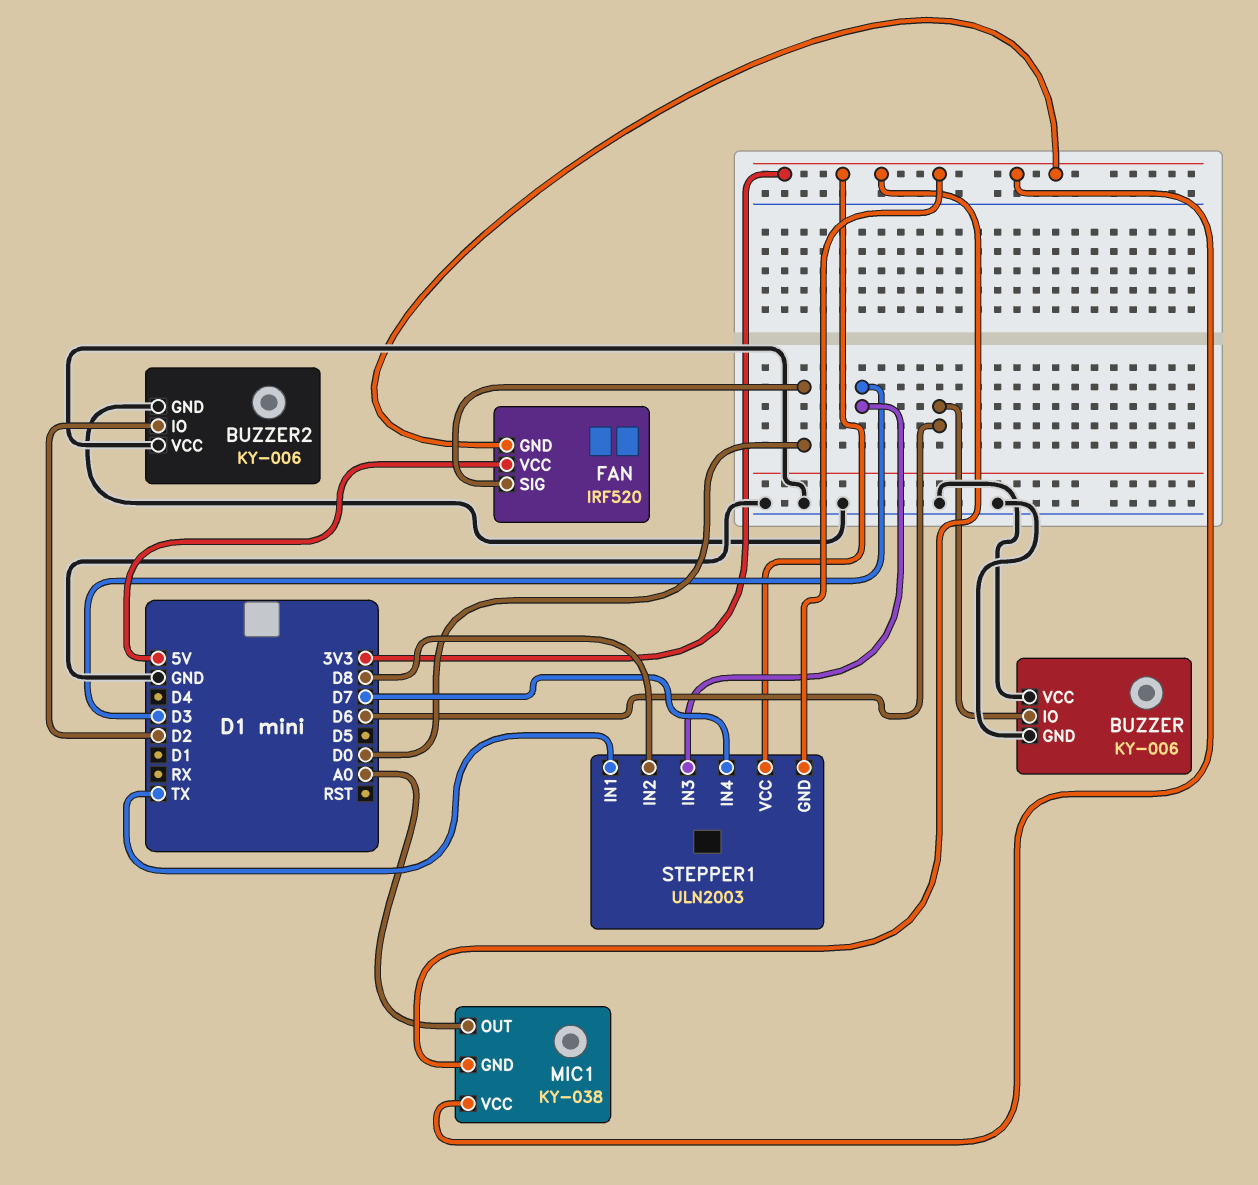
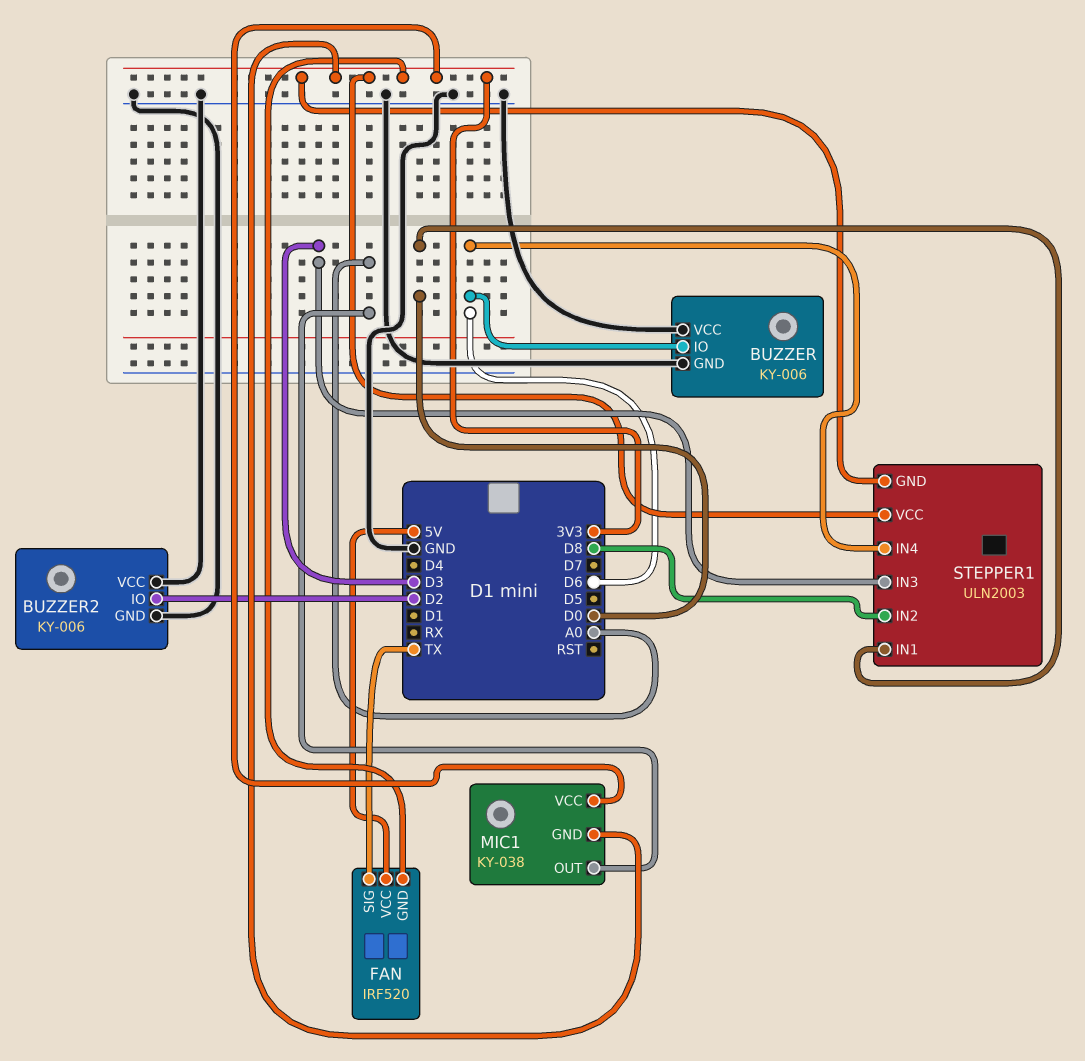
FAN pin SIG: D0 -> TX
STEPPER1 pin IN1: TX -> D0
STEPPER1 pin IN4: D7 -> D6

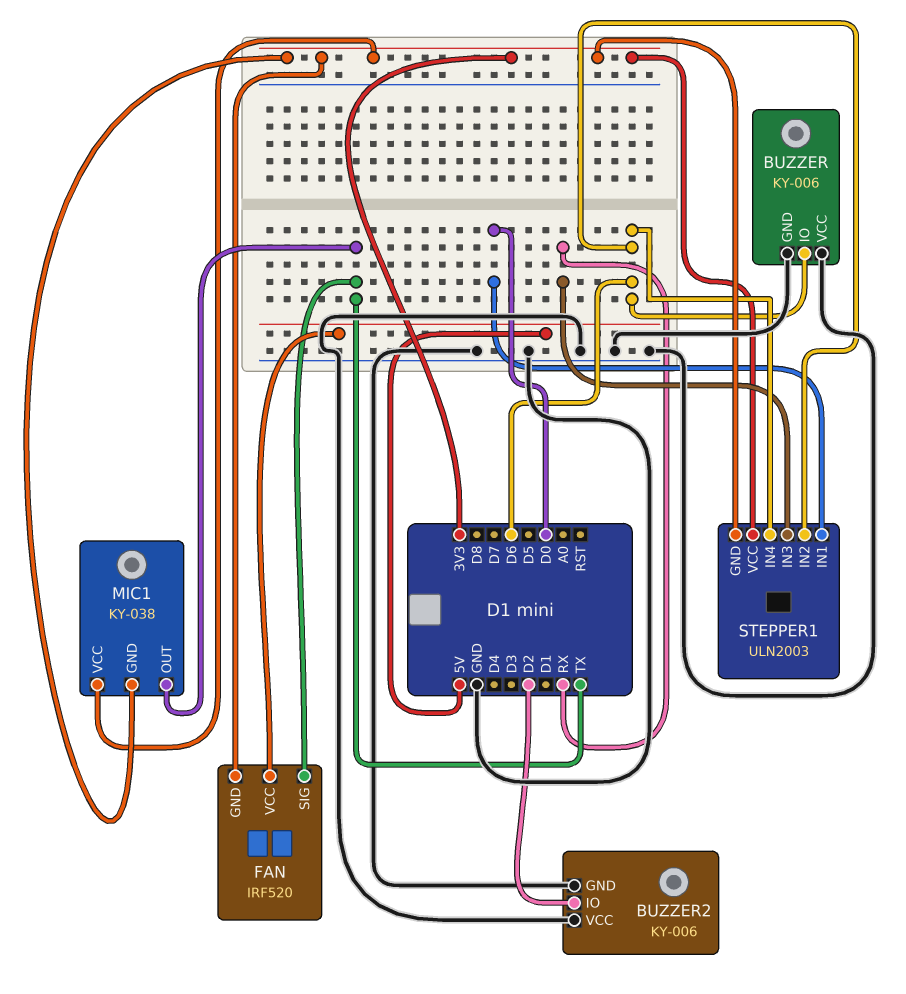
MIC1 pin OUT: A0 -> TX
STEPPER1 pin IN2: D8 -> D6
STEPPER1 pin IN3: D3 -> RX

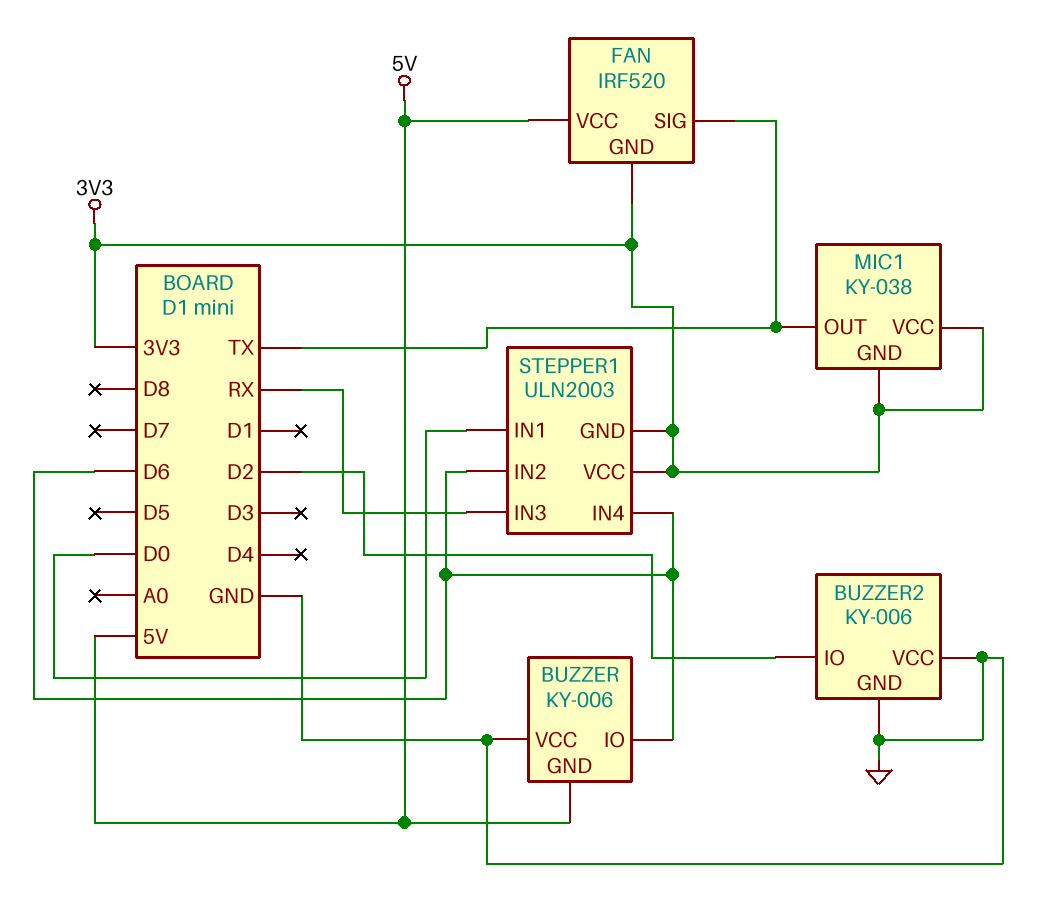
BUZZER pin GND: GND -> 5V

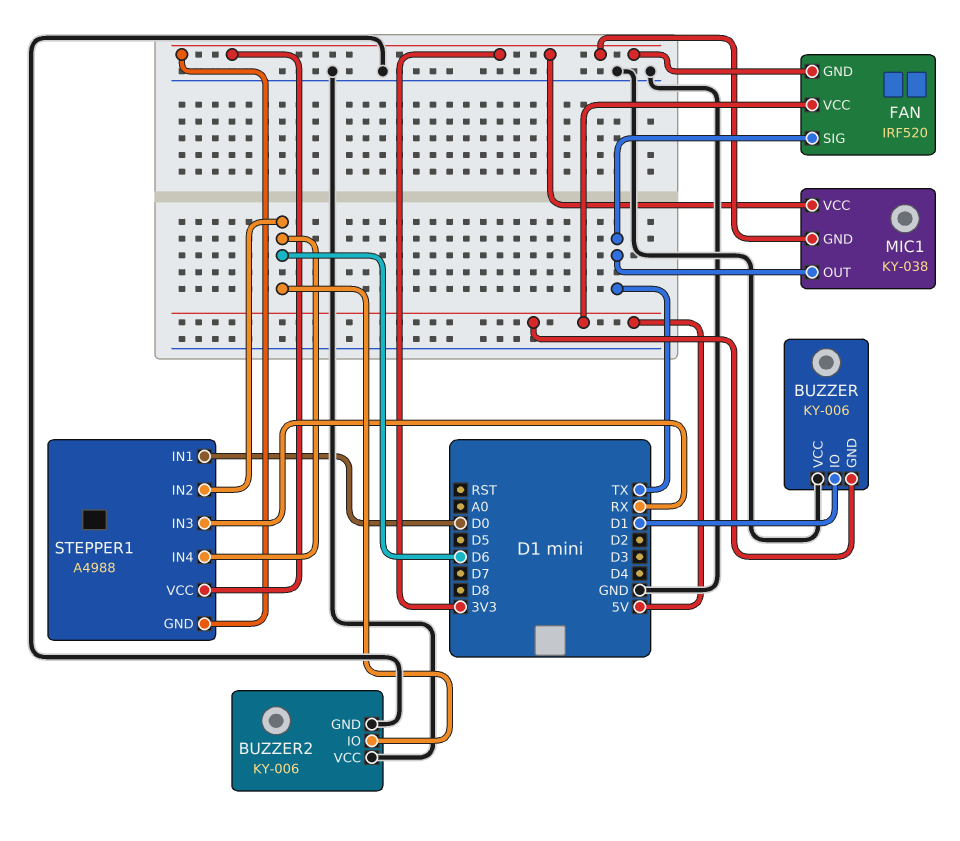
BUZZER pin IO: D6 -> D1
BUZZER2 pin IO: D2 -> D6
STEPPER1: ULN2003 -> A4988

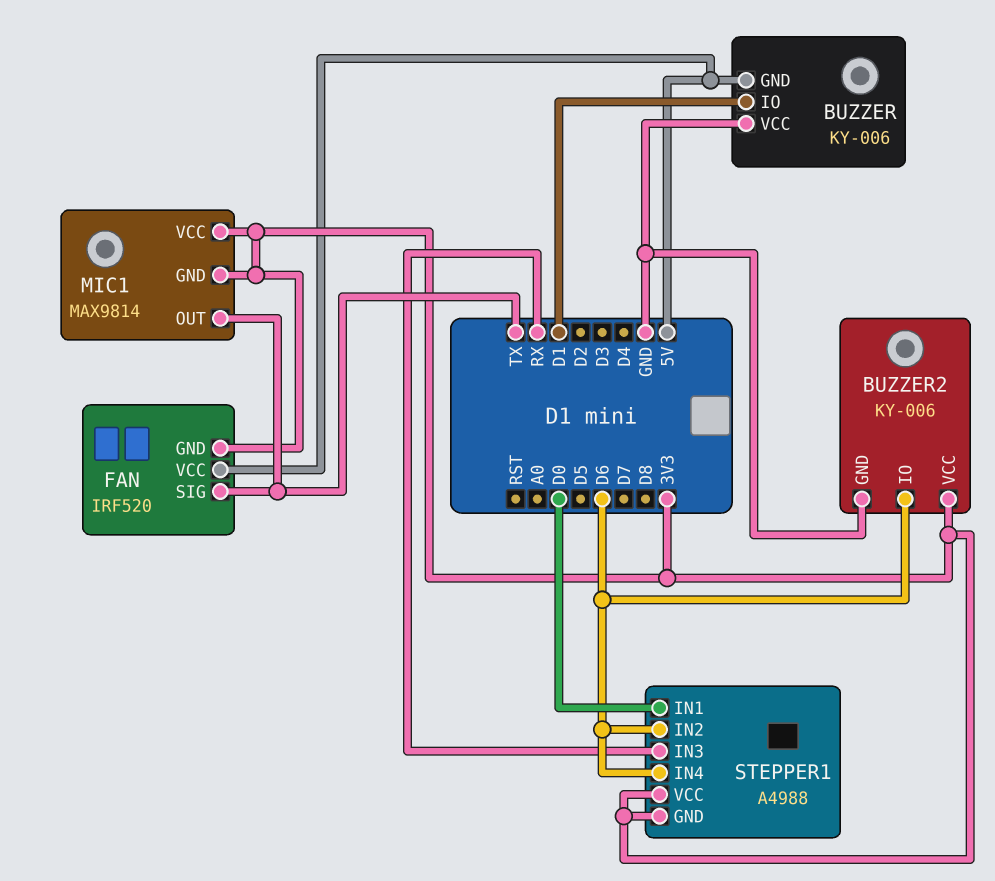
BUZZER2 pin VCC: GND -> 3V3
MIC1: KY-038 -> MAX9814

